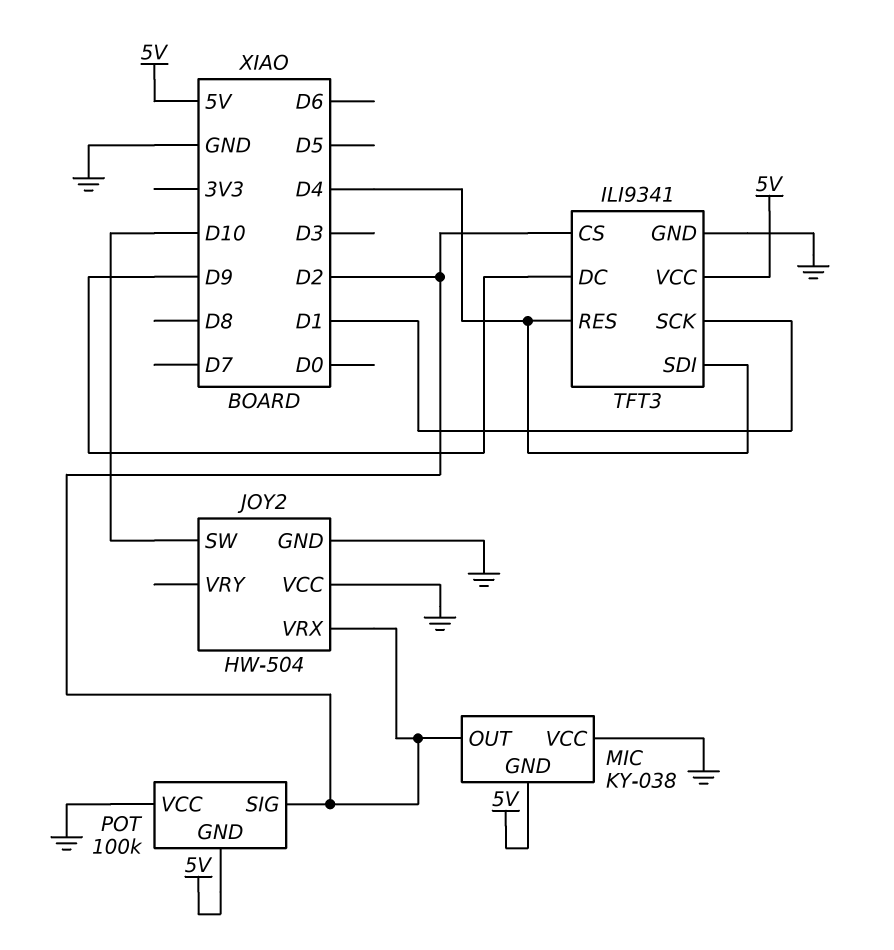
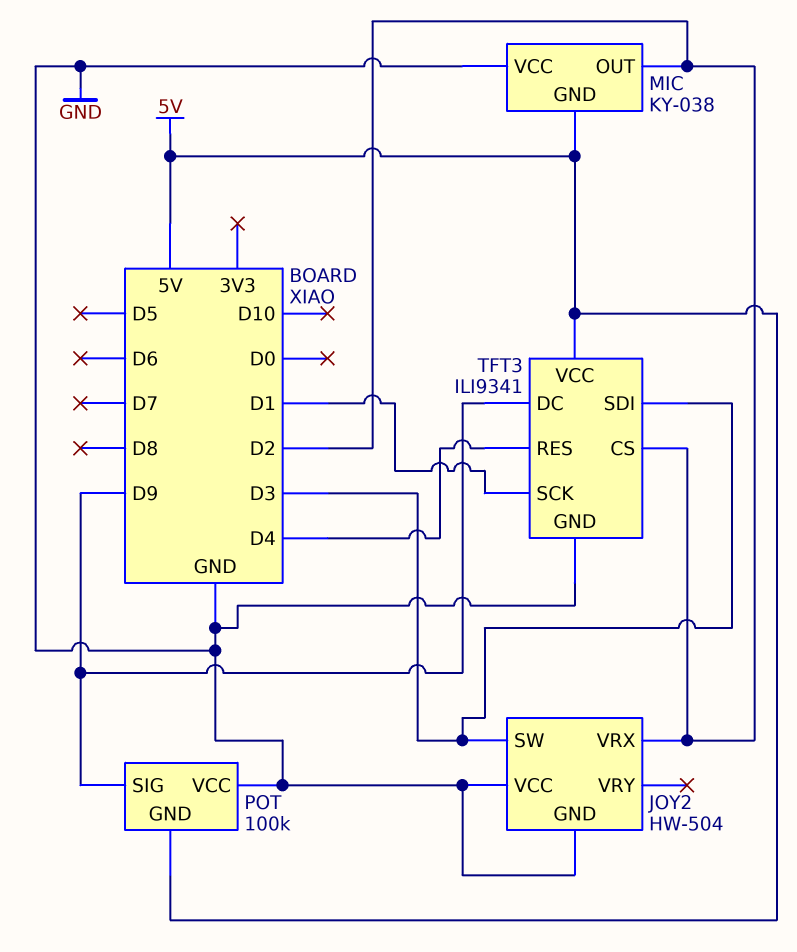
JOY2 pin SW: D10 -> D3
POT pin SIG: D2 -> D9
TFT3 pin SDI: D4 -> D3

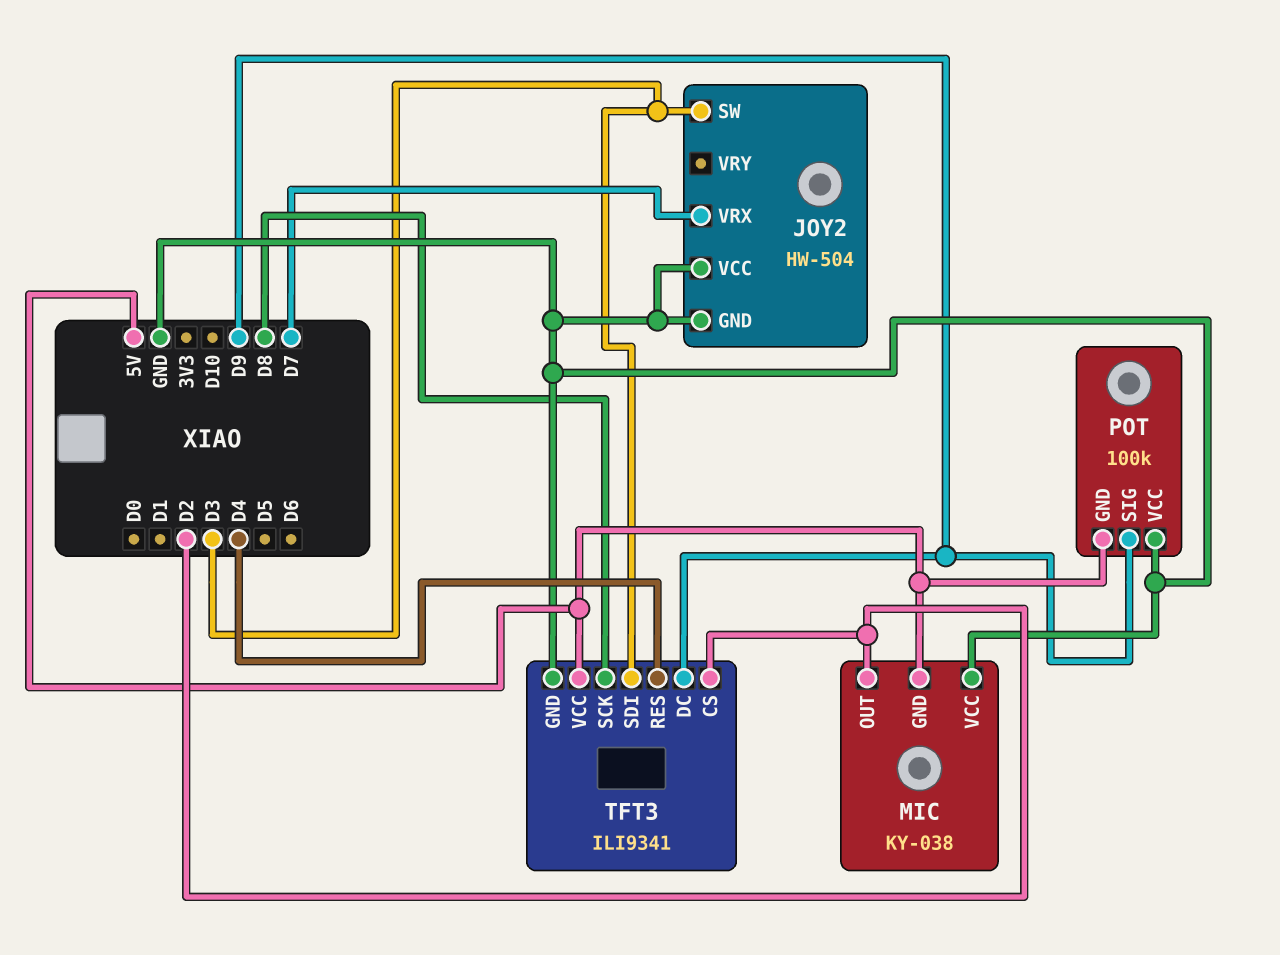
JOY2 pin VRX: D2 -> D7
TFT3 pin SCK: D1 -> D8

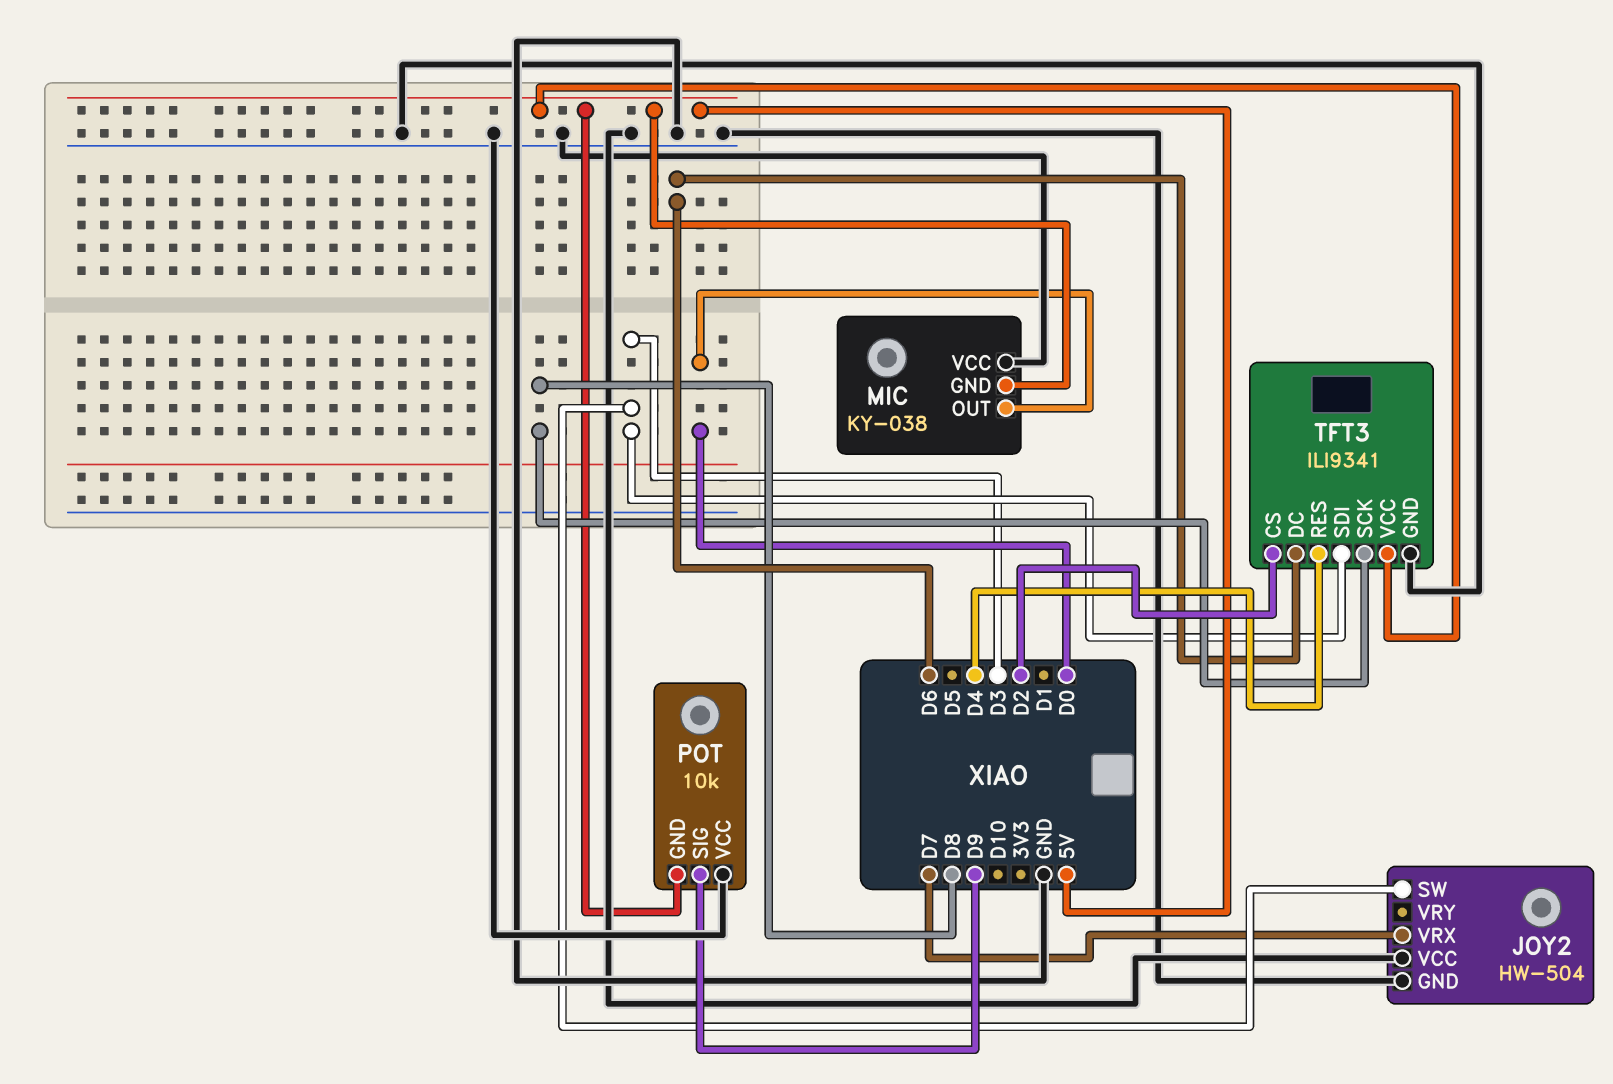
MIC pin OUT: D2 -> D0
POT: 100k -> 10k
TFT3 pin DC: D9 -> D6

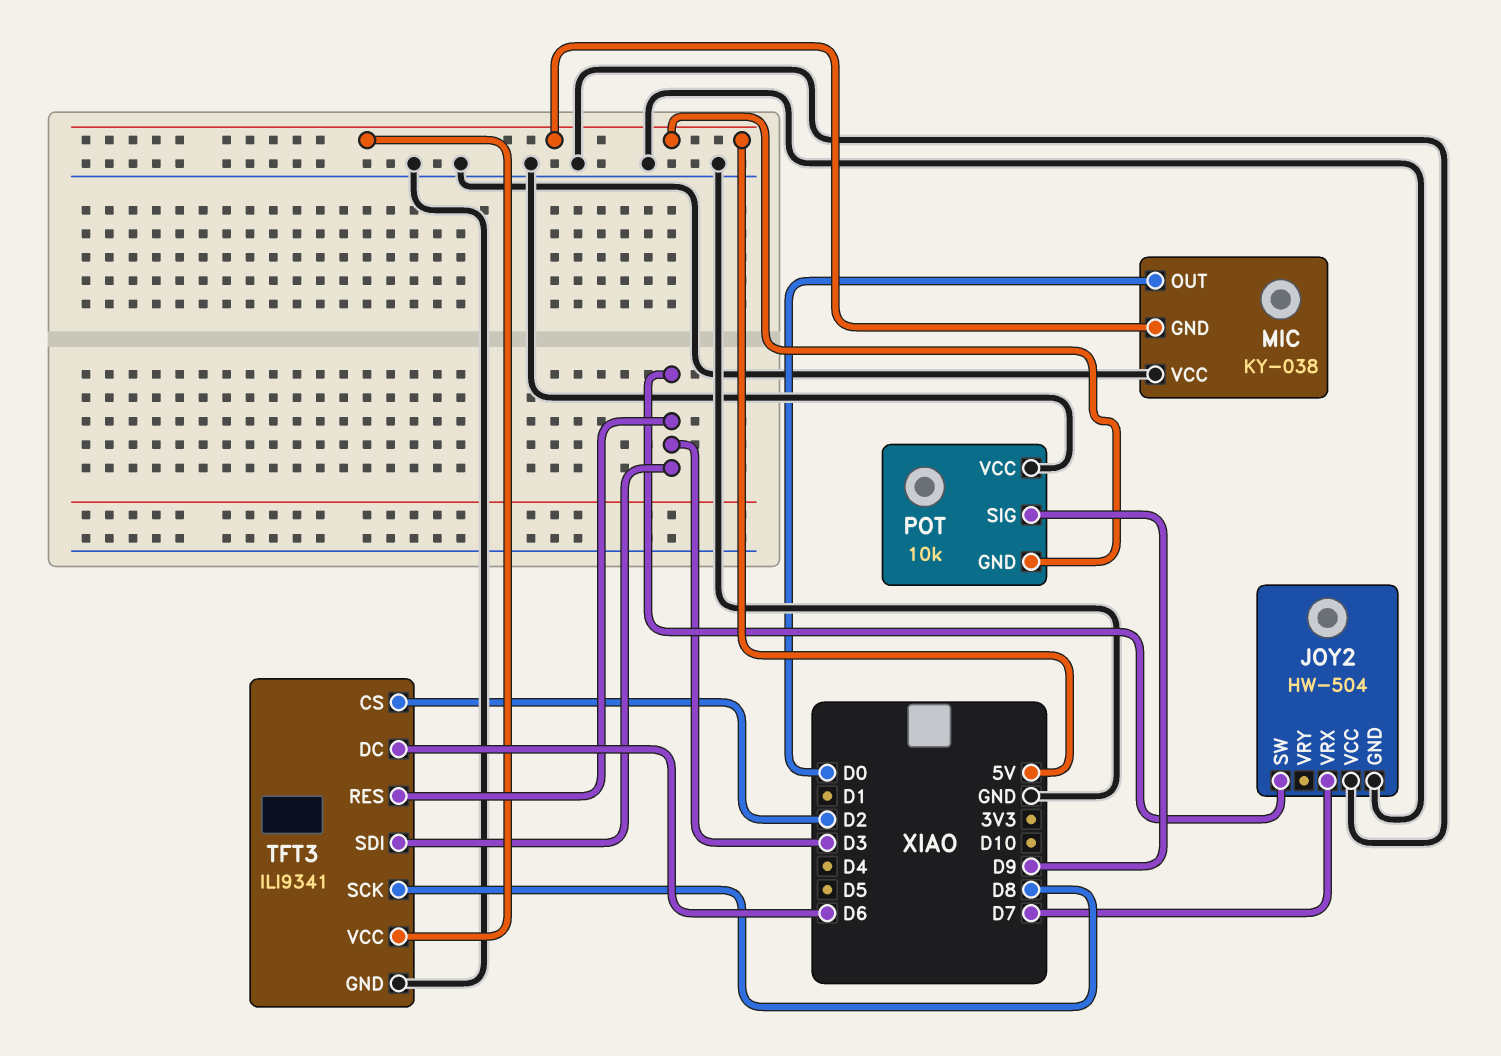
TFT3 pin RES: D4 -> D3

